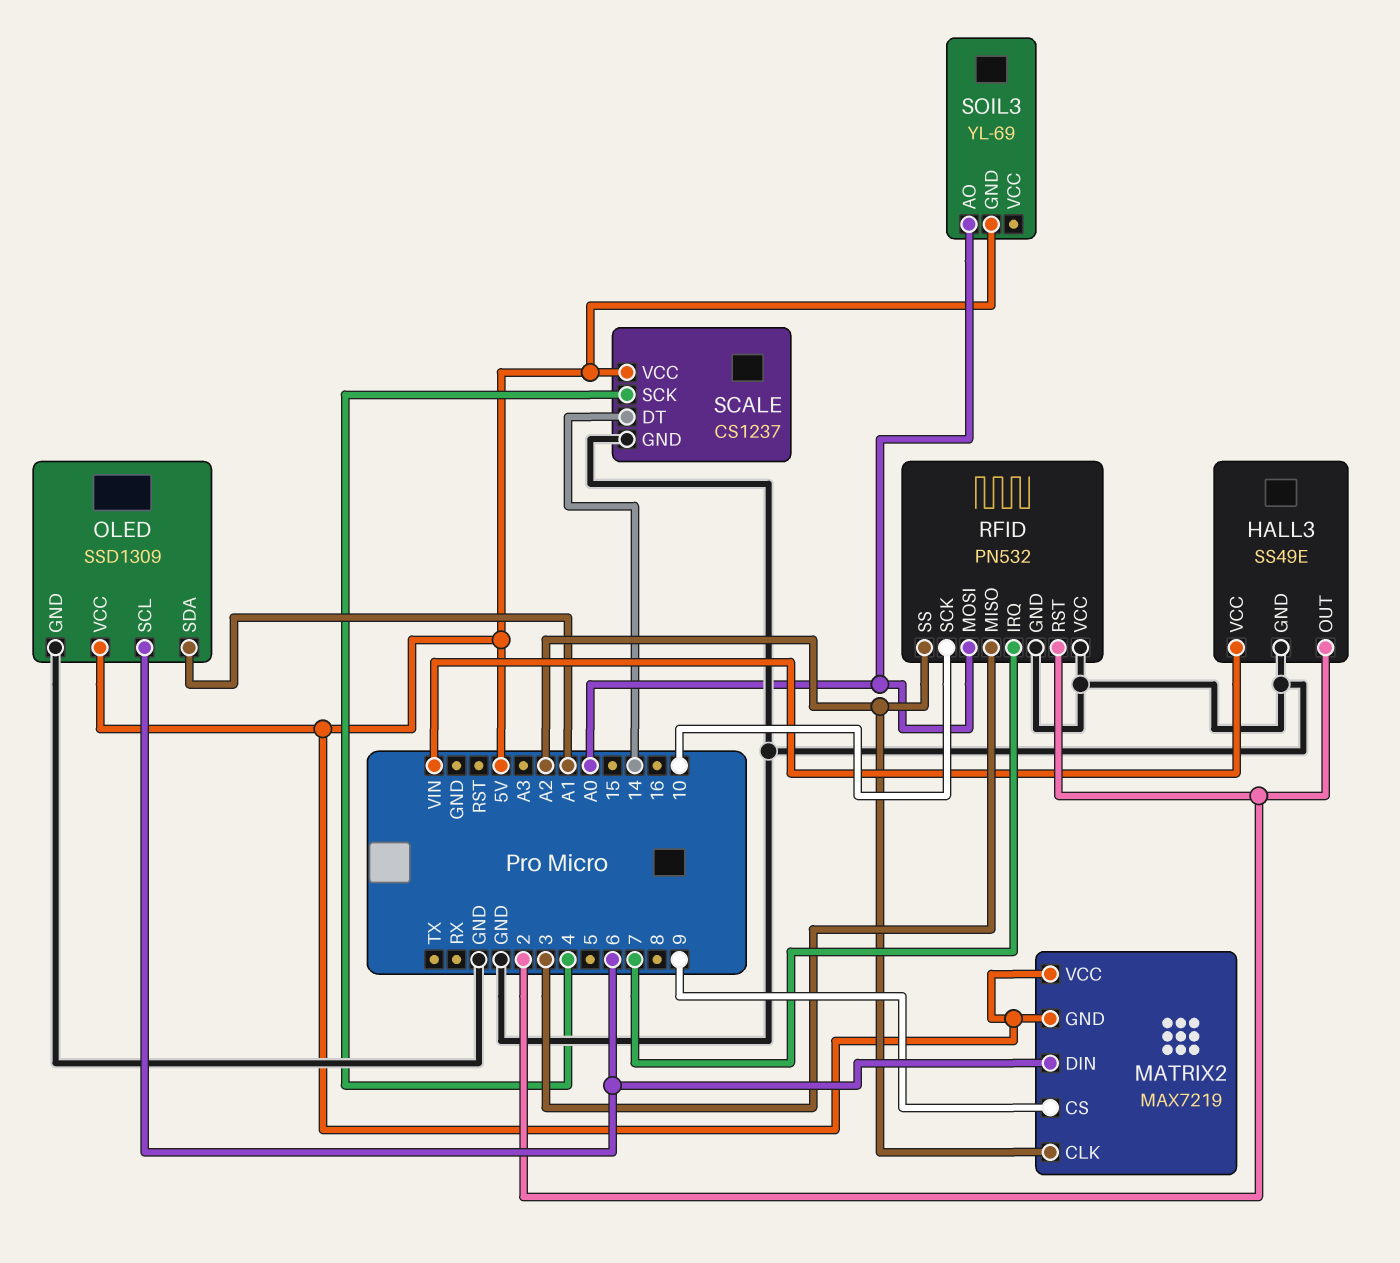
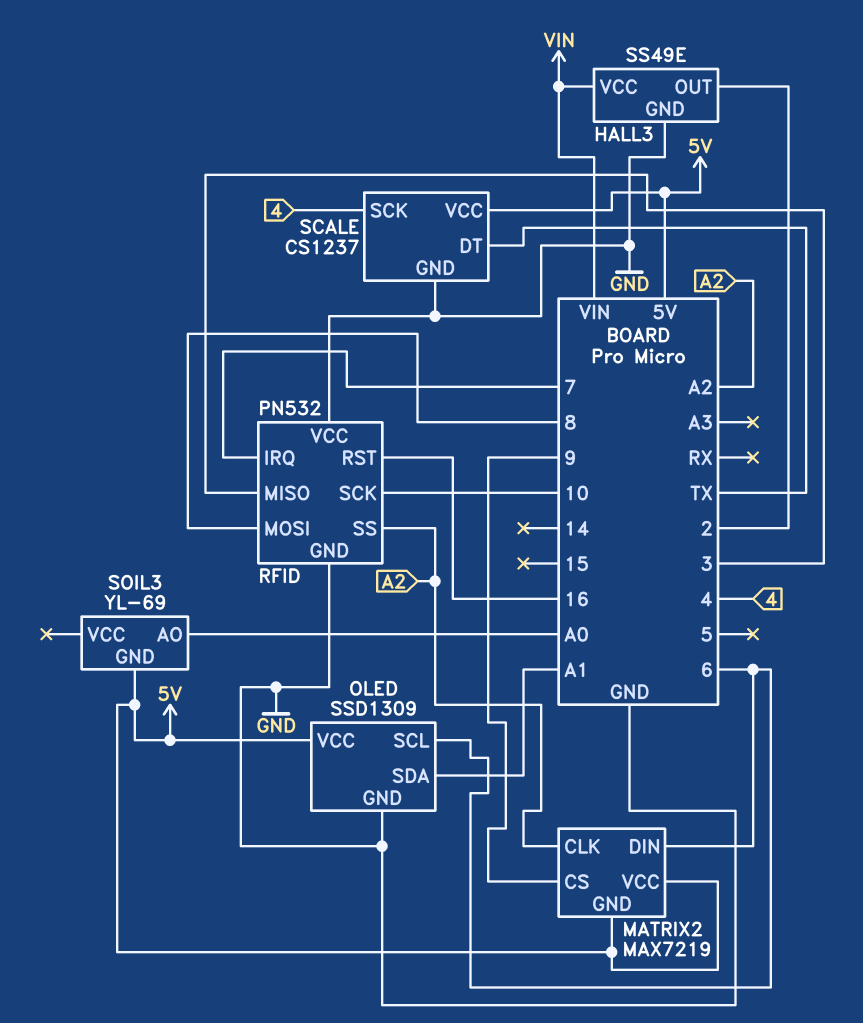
RFID pin MOSI: A0 -> 8
RFID pin RST: 2 -> 16
SCALE pin DT: 14 -> TX

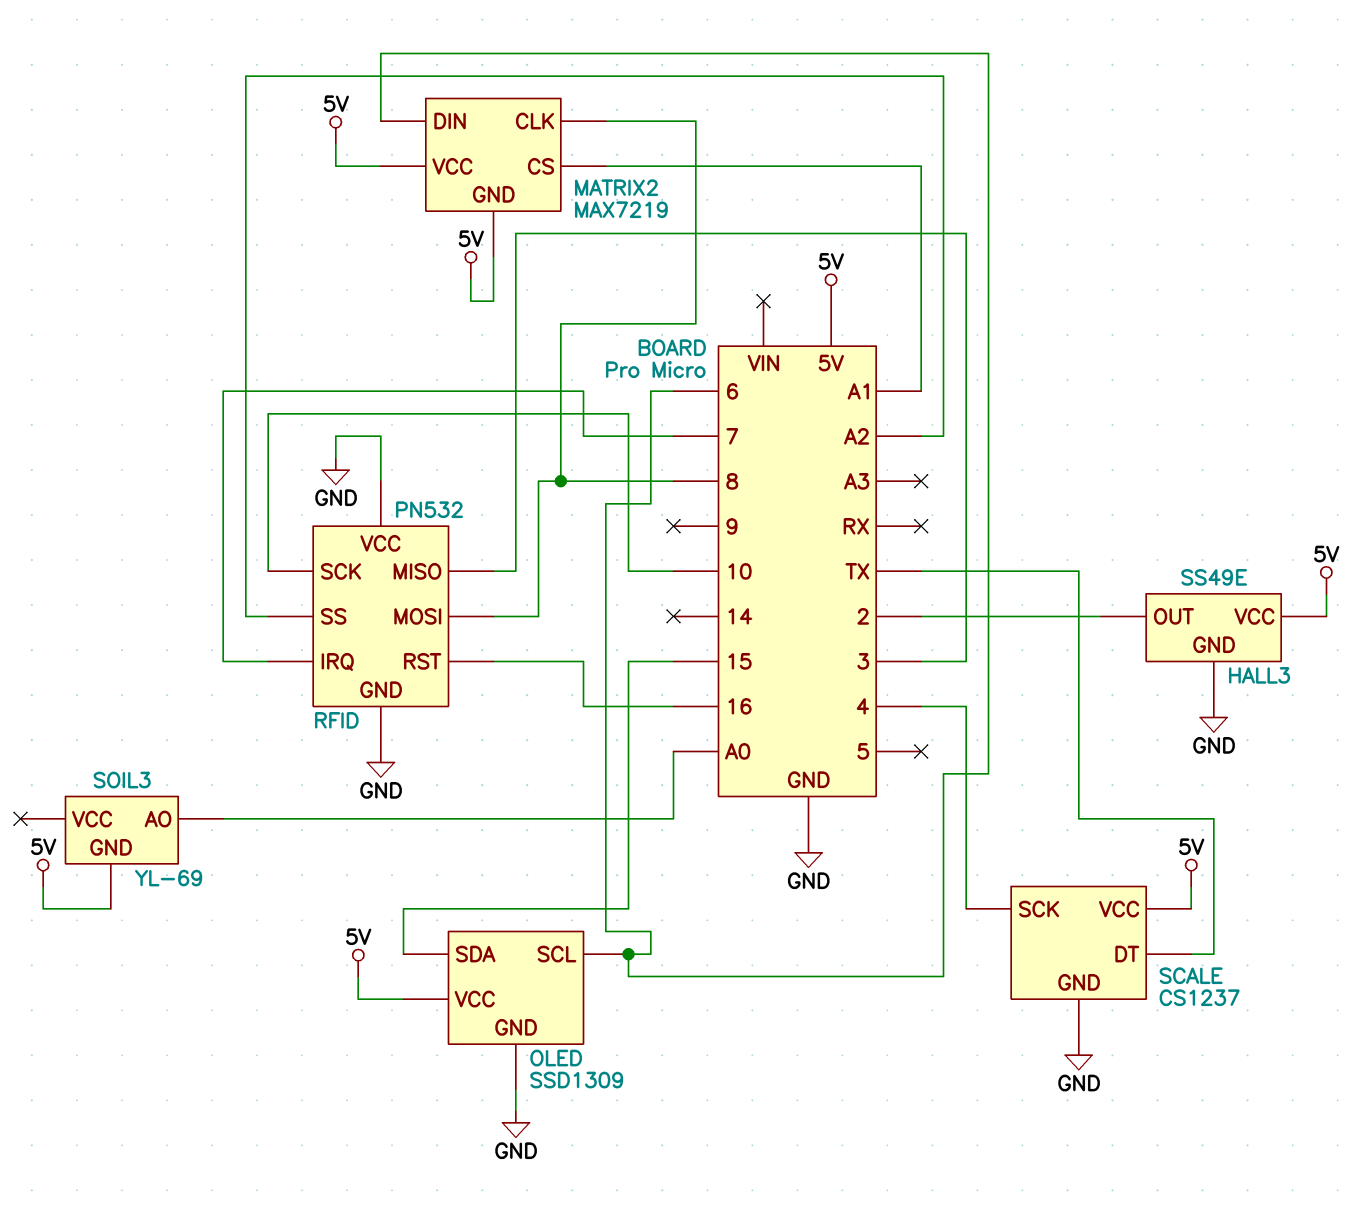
HALL3 pin VCC: VIN -> 5V
MATRIX2 pin CLK: A2 -> 8
MATRIX2 pin CS: 9 -> A1
OLED pin SDA: A1 -> 15

